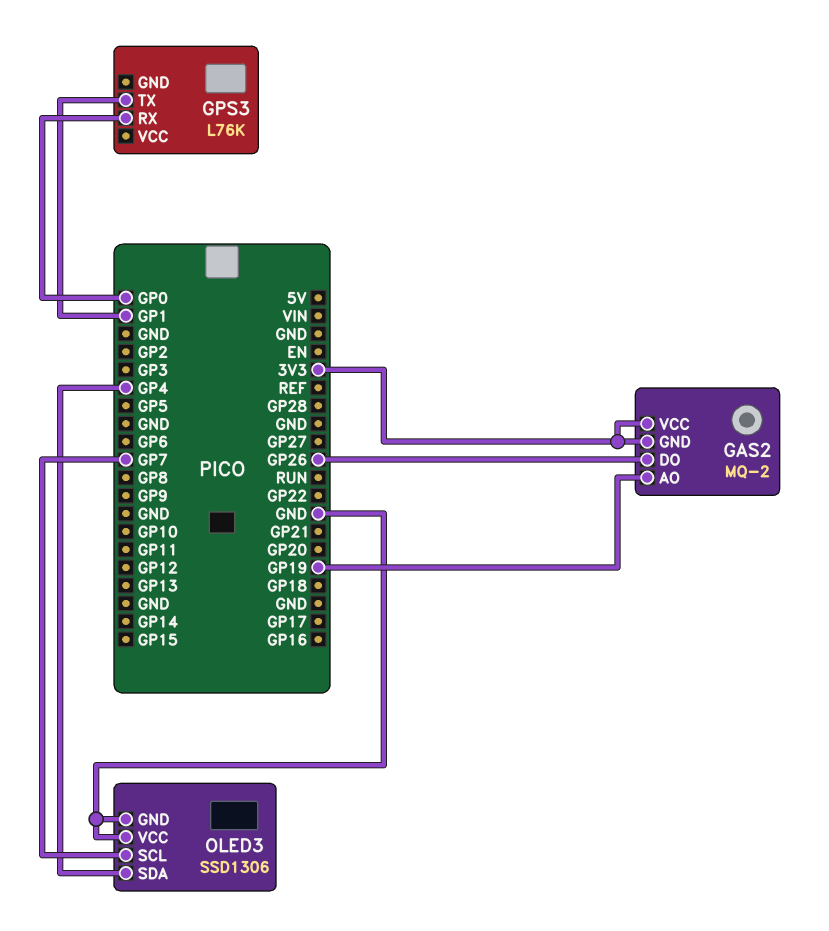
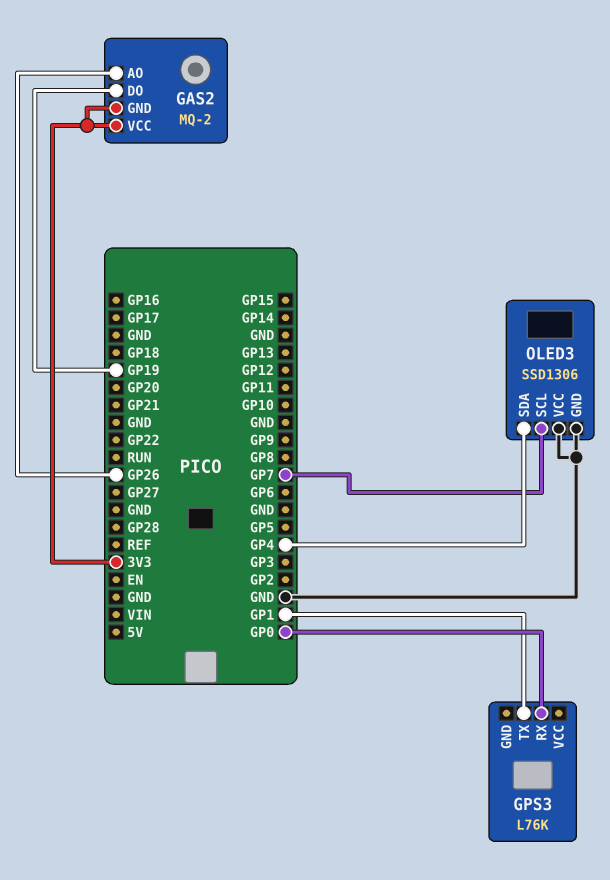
GAS2 pin AO: GP19 -> GP26
GAS2 pin DO: GP26 -> GP19

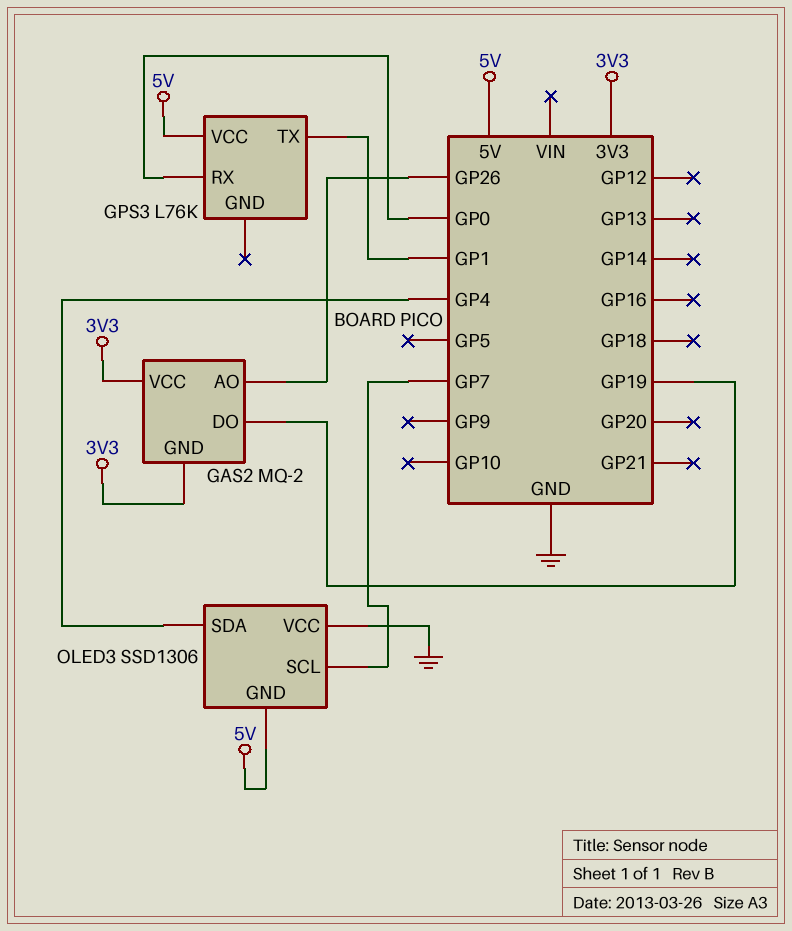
GPS3 pin VCC: none -> 5V
OLED3 pin GND: GND -> 5V

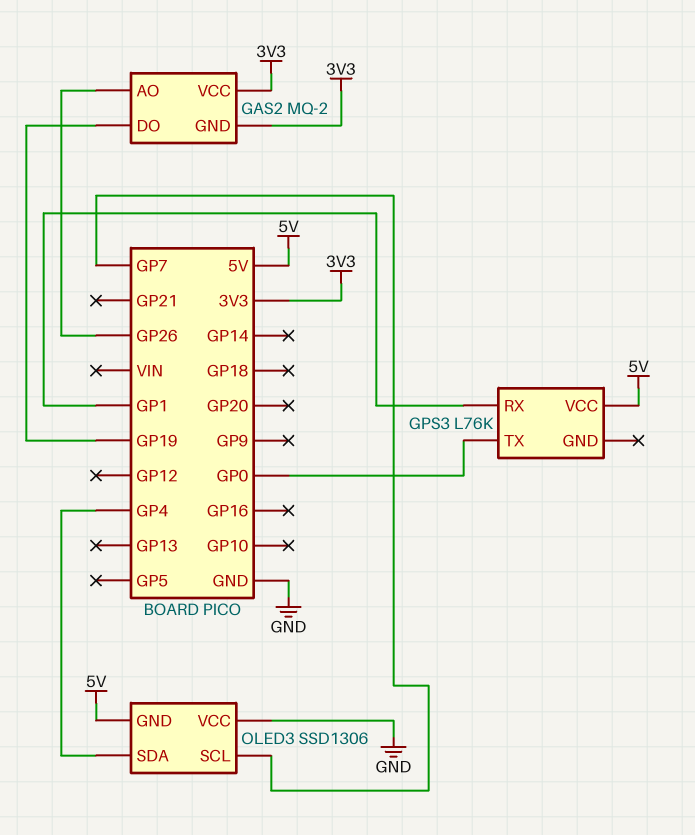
GPS3 pin RX: GP0 -> GP1
GPS3 pin TX: GP1 -> GP0

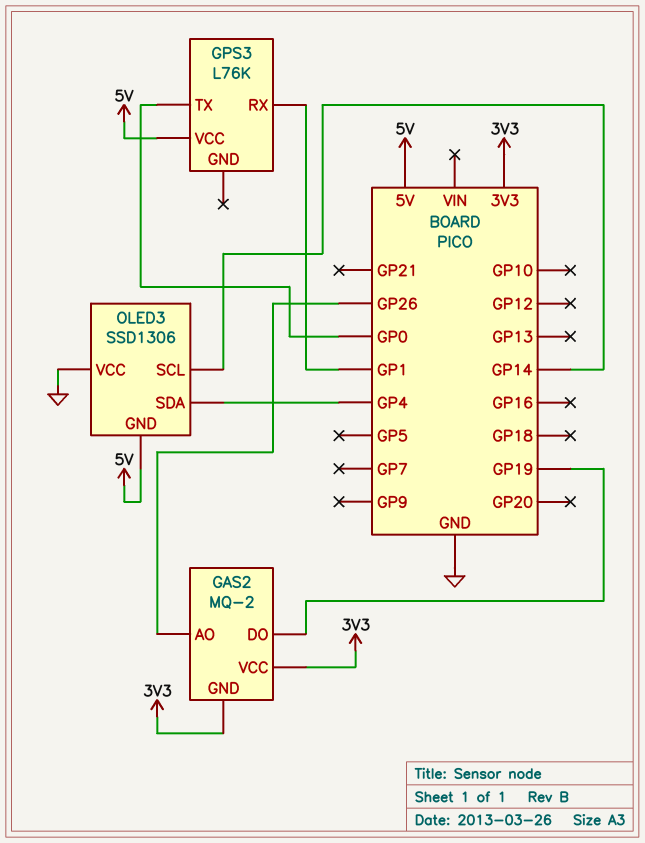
OLED3 pin SCL: GP7 -> GP14

